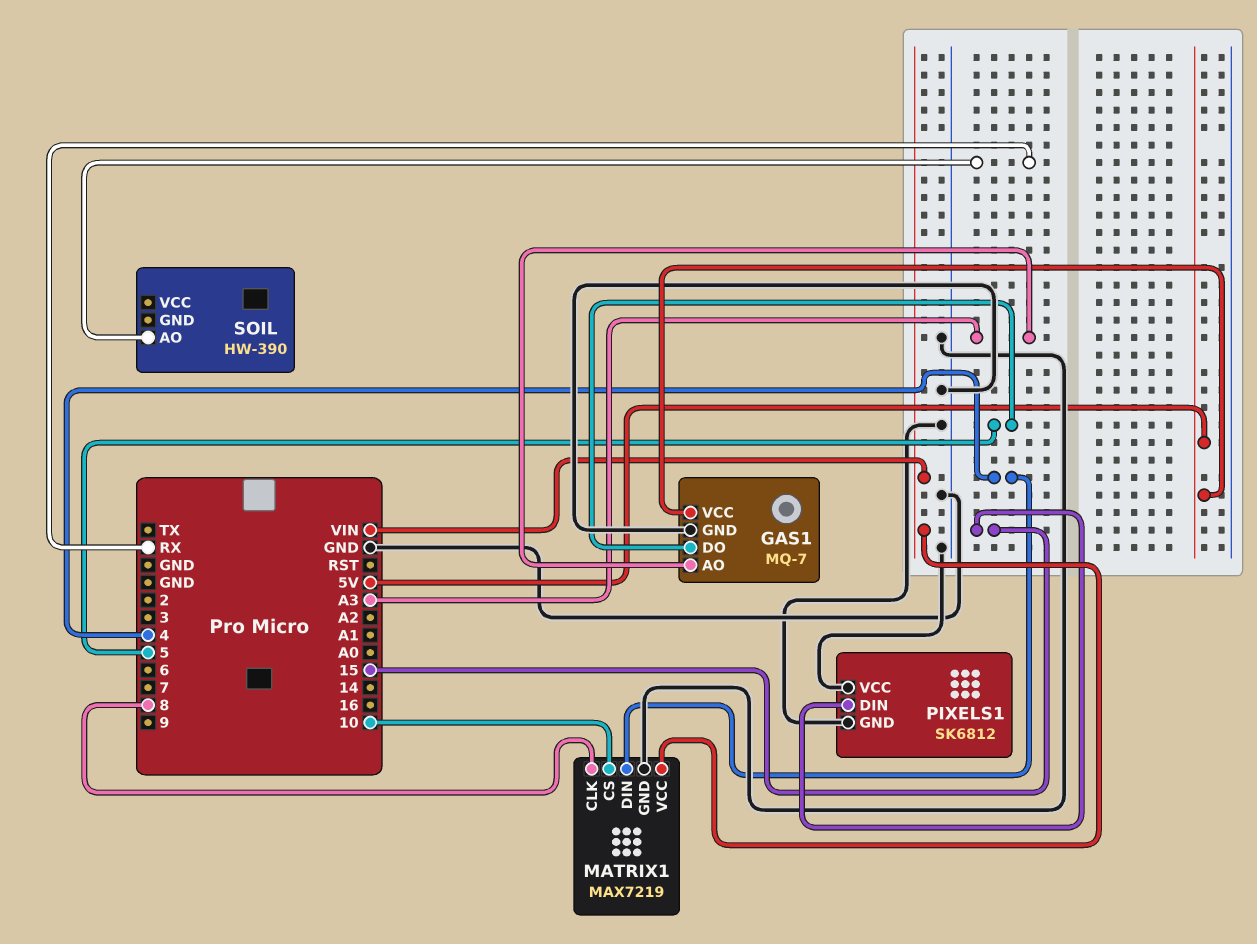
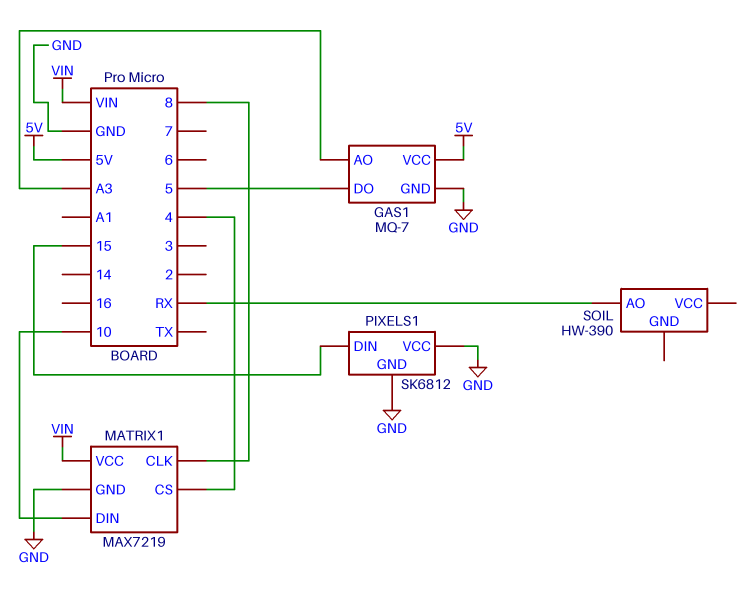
MATRIX1 pin CS: 10 -> 4
MATRIX1 pin DIN: 4 -> 10

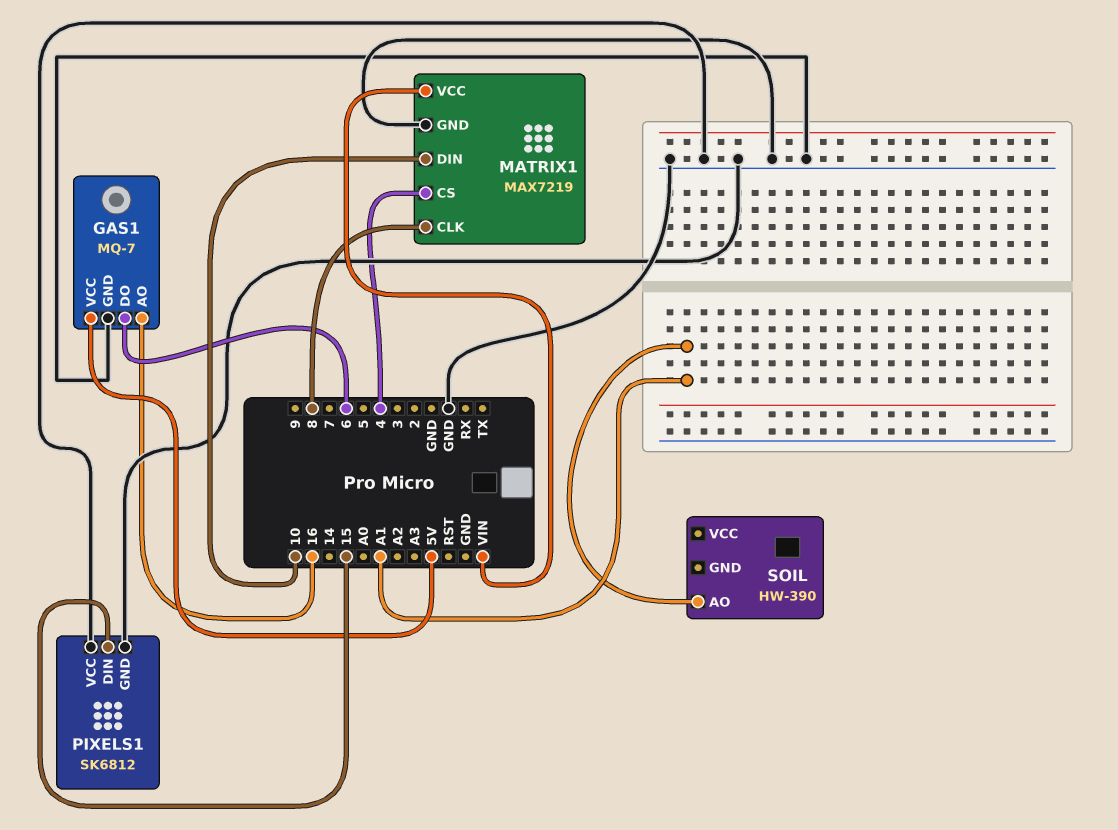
GAS1 pin AO: A3 -> 16
GAS1 pin DO: 5 -> 6
SOIL pin AO: RX -> A1

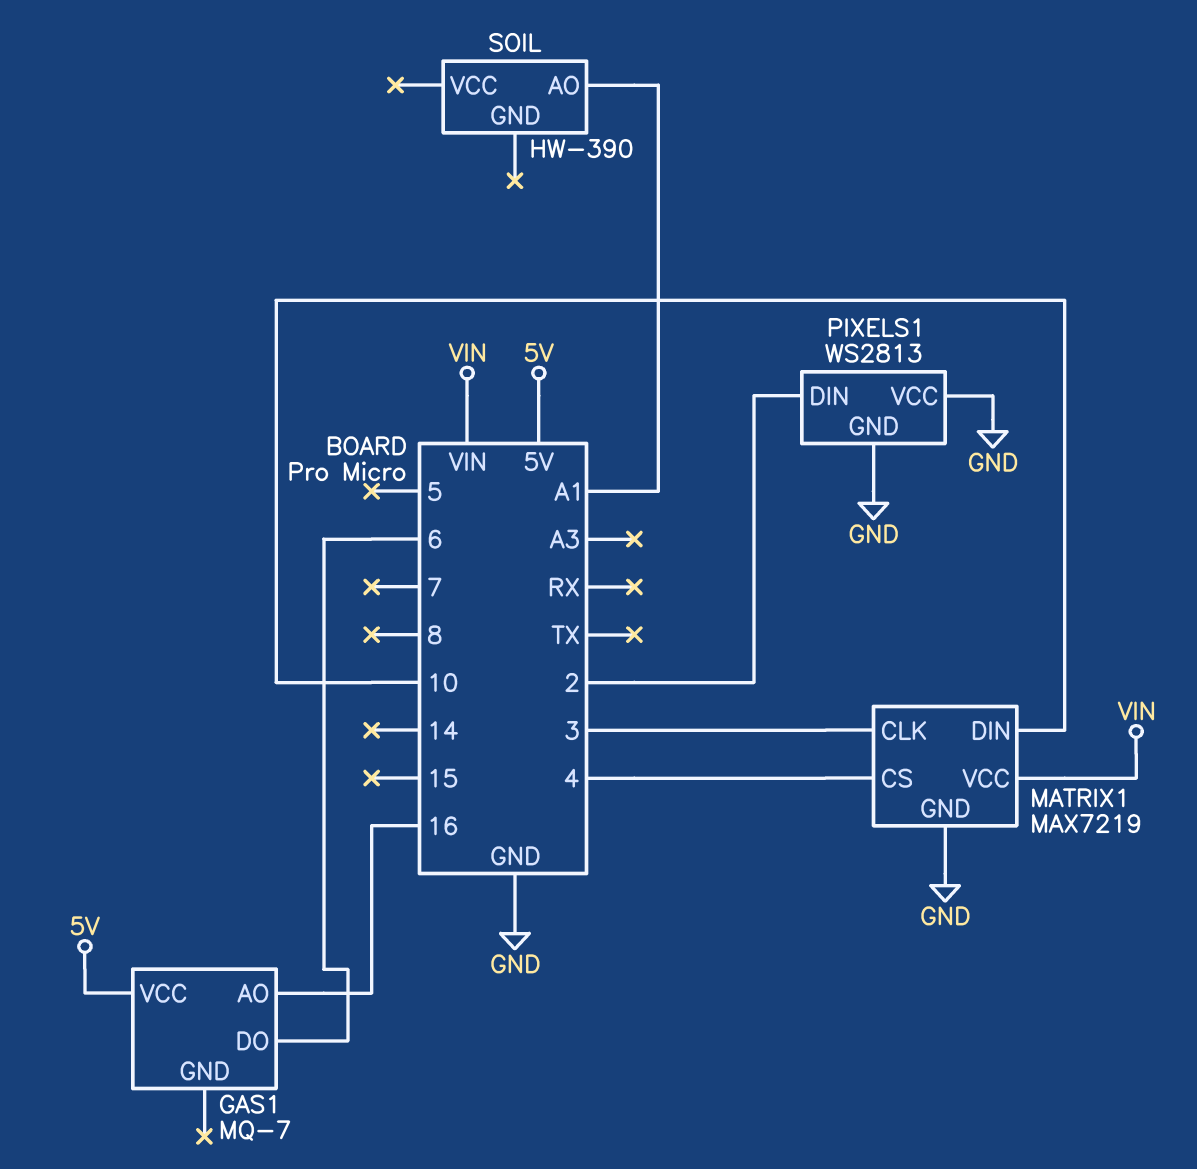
GAS1 pin GND: GND -> none
MATRIX1 pin CLK: 8 -> 3
PIXELS1: SK6812 -> WS2813
PIXELS1 pin DIN: 15 -> 2

